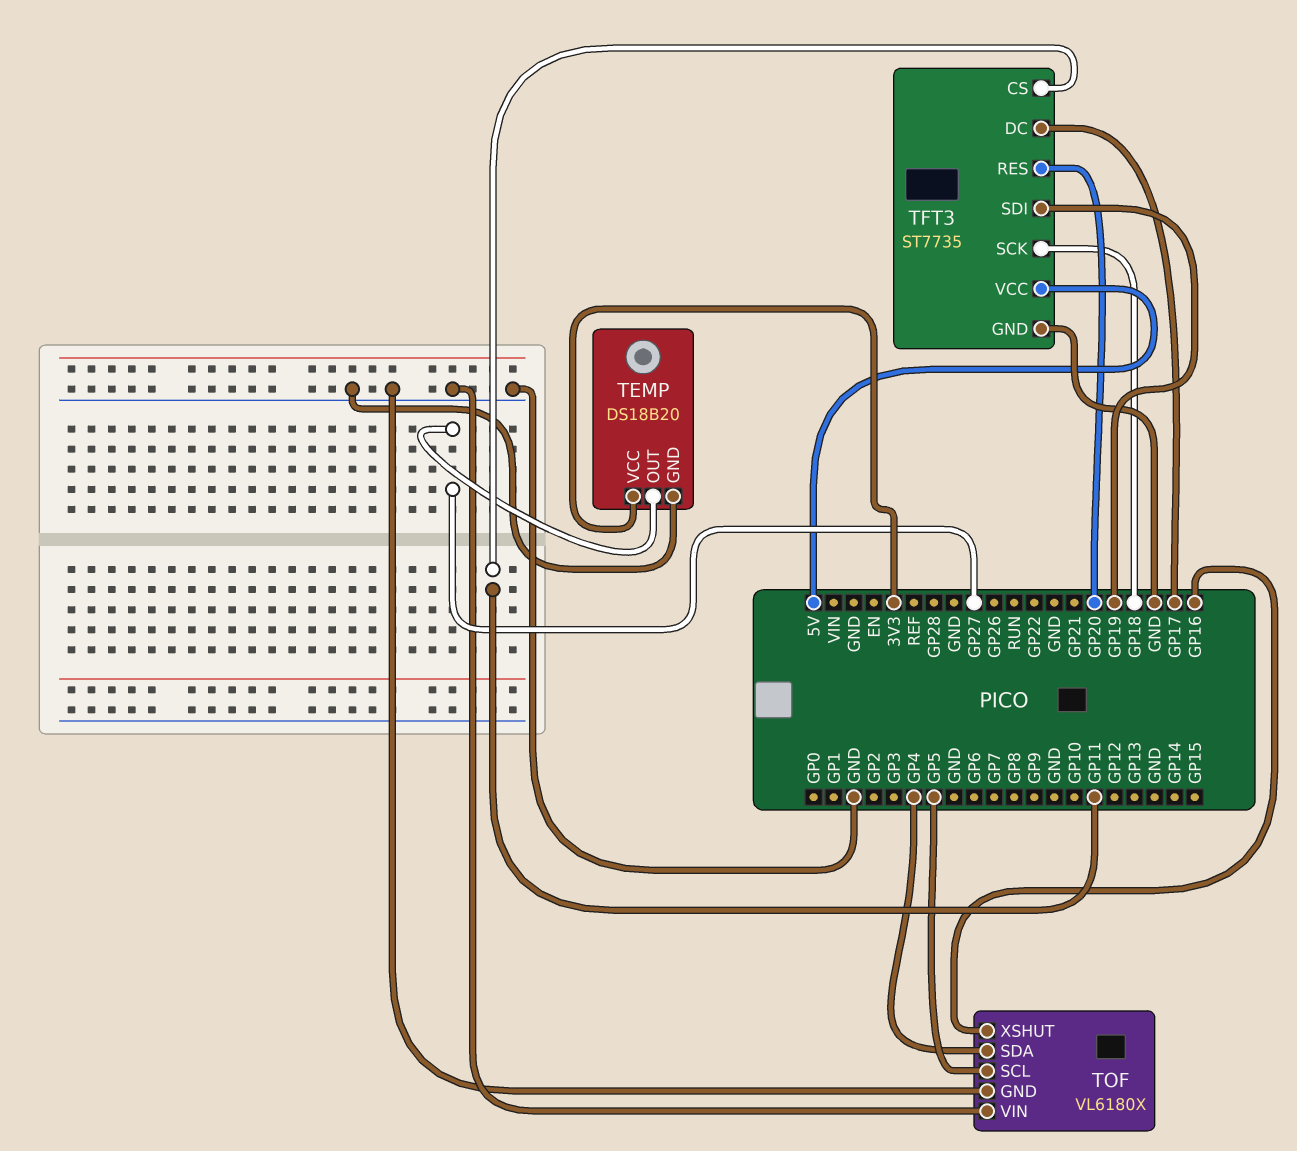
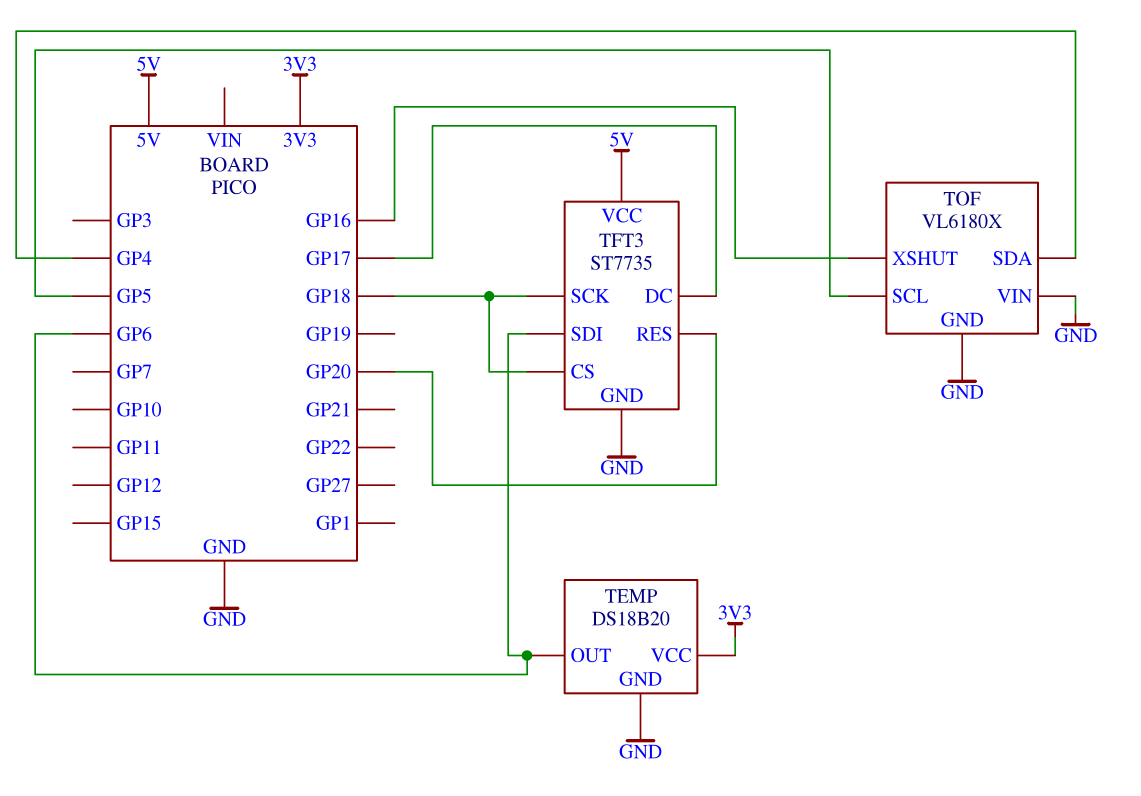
TEMP pin OUT: GP27 -> GP6
TFT3 pin CS: GP11 -> GP18
TFT3 pin SDI: GP19 -> GP6

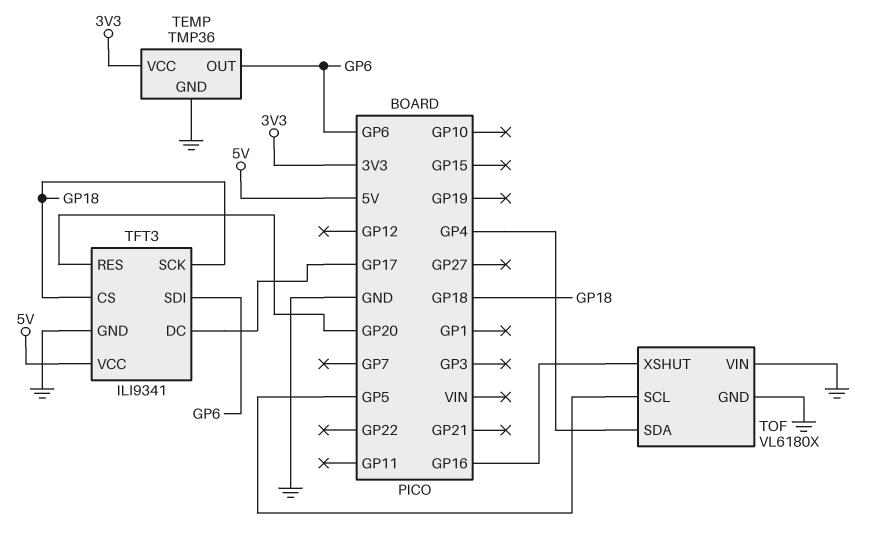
TEMP: DS18B20 -> TMP36
TFT3: ST7735 -> ILI9341

